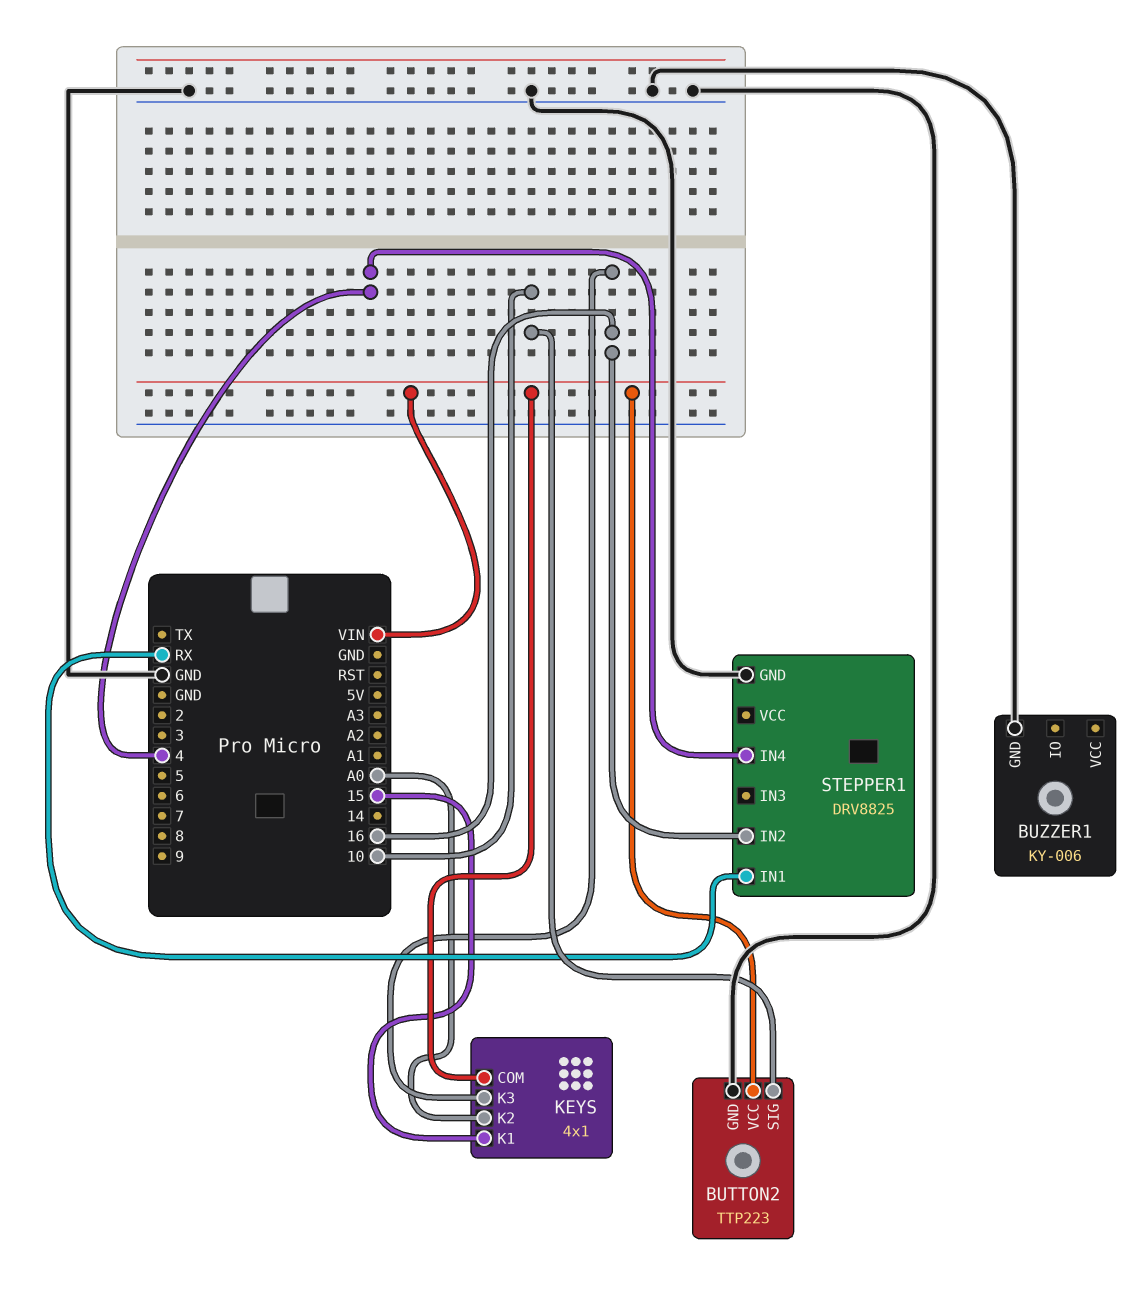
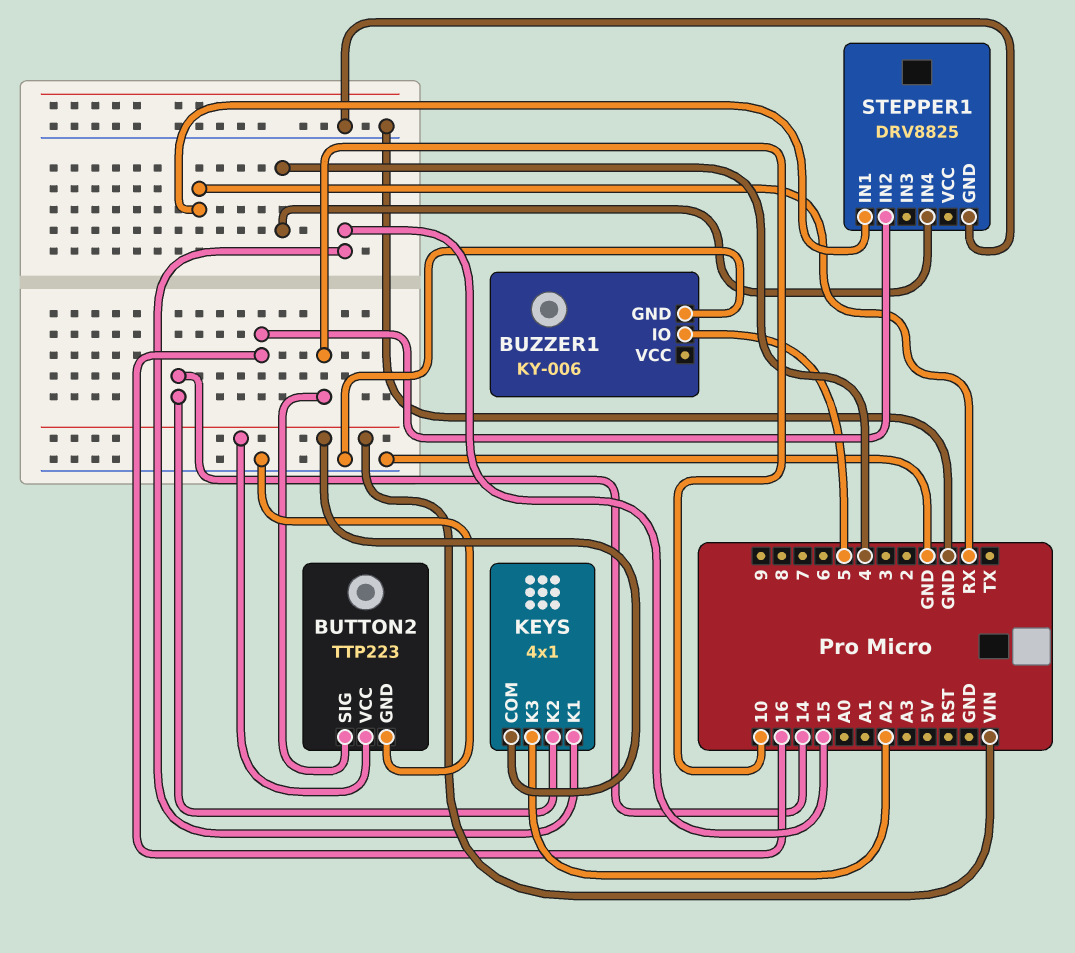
BUZZER1 pin IO: none -> 5
KEYS pin K2: A0 -> 14
KEYS pin K3: 16 -> A2

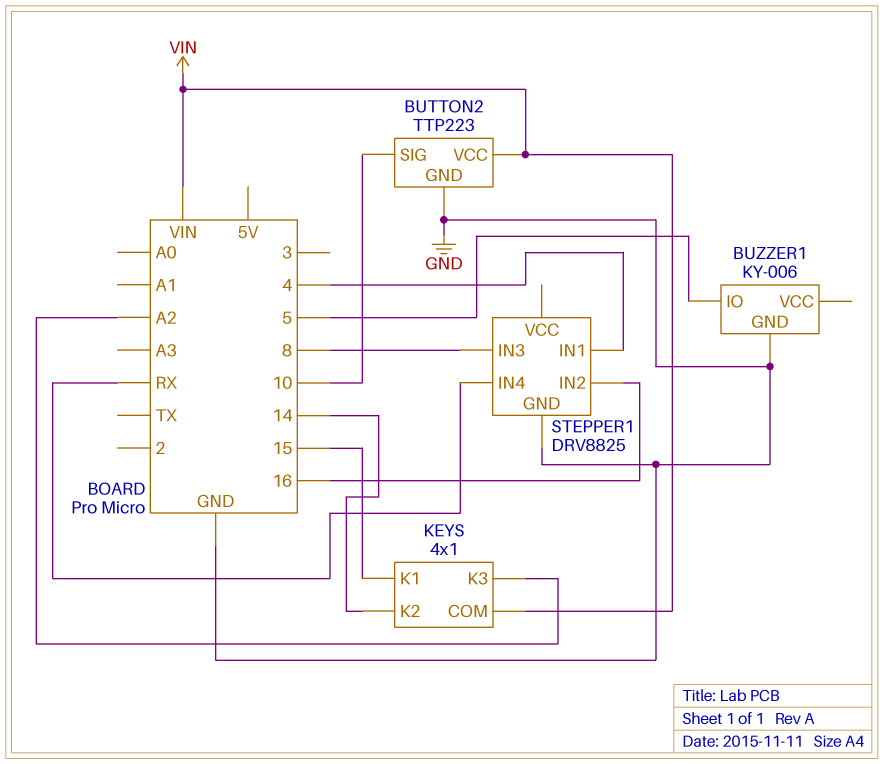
STEPPER1 pin IN1: RX -> 4
STEPPER1 pin IN3: none -> 8
STEPPER1 pin IN4: 4 -> RX

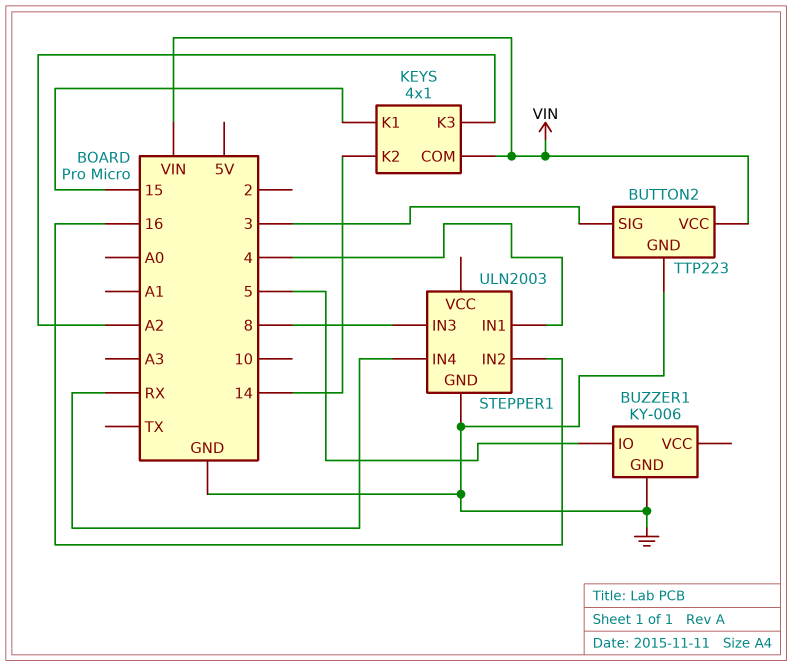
BUTTON2 pin SIG: 10 -> 3
STEPPER1: DRV8825 -> ULN2003

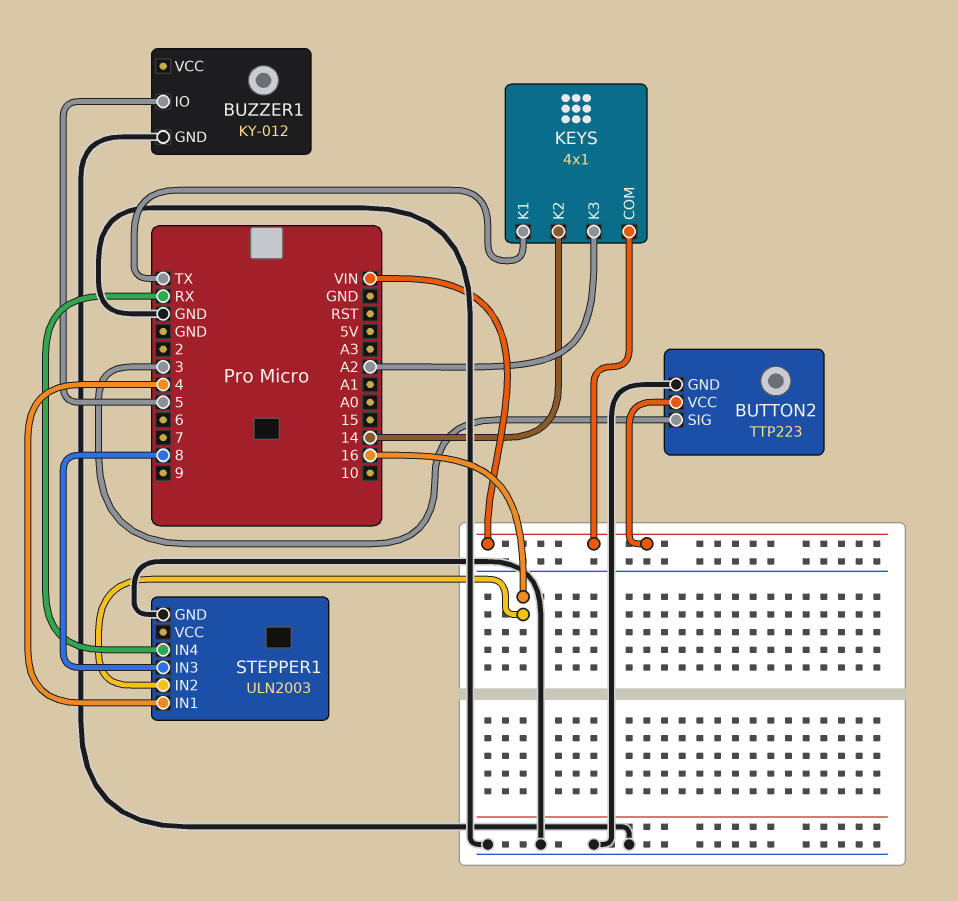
BUZZER1: KY-006 -> KY-012
KEYS pin K1: 15 -> TX

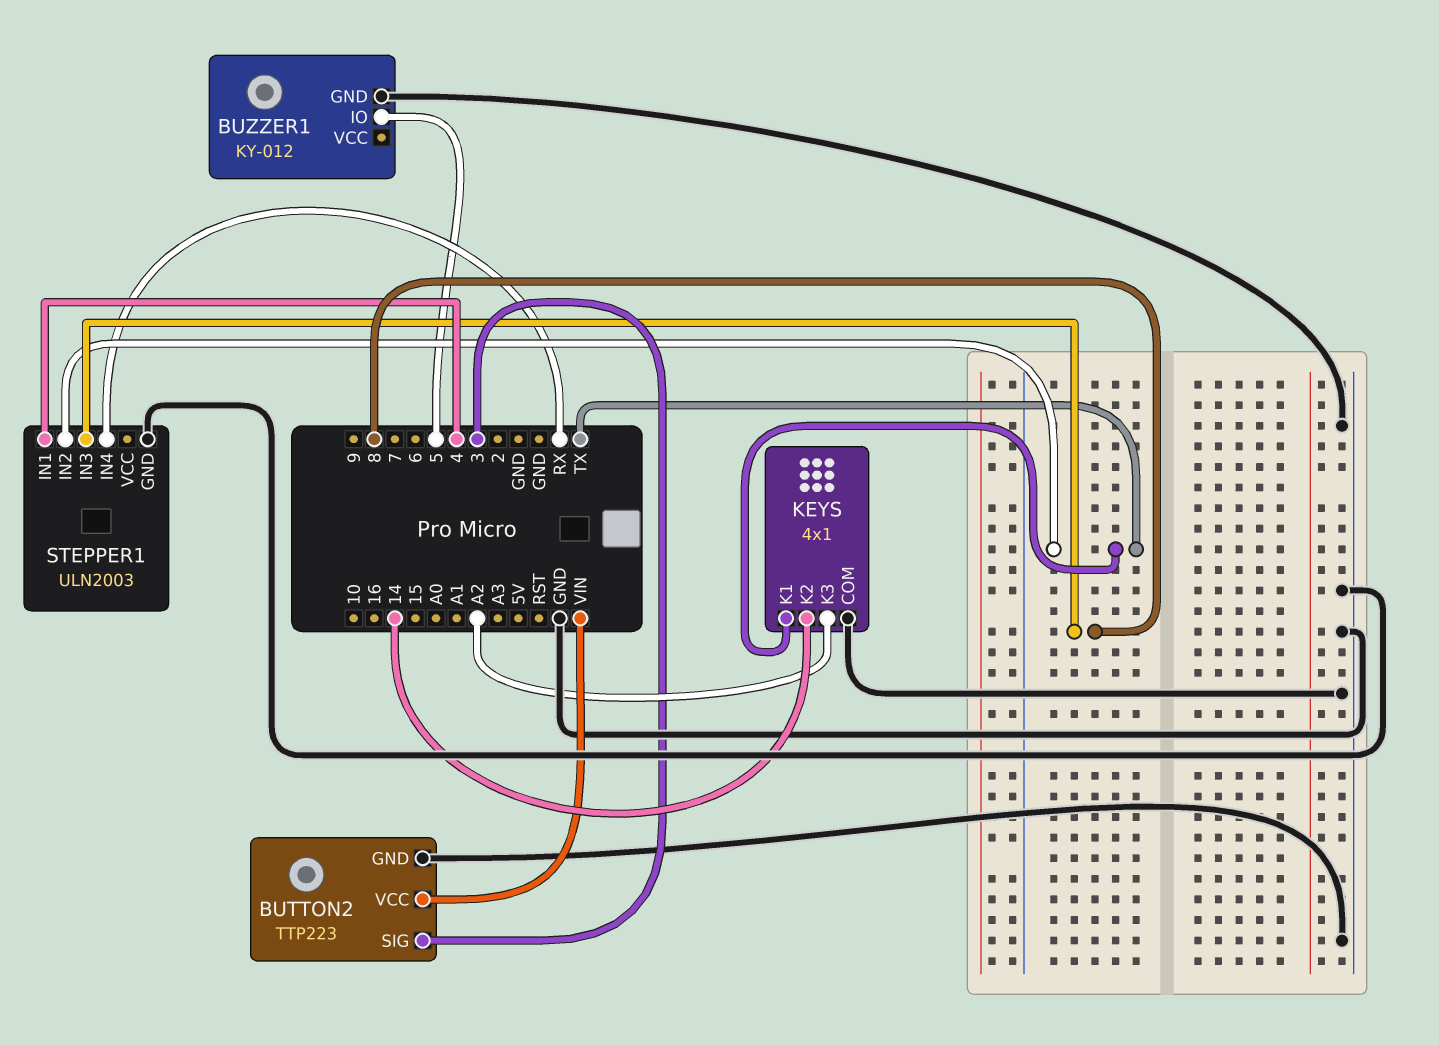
KEYS pin COM: VIN -> GND
STEPPER1 pin IN2: 16 -> TX

